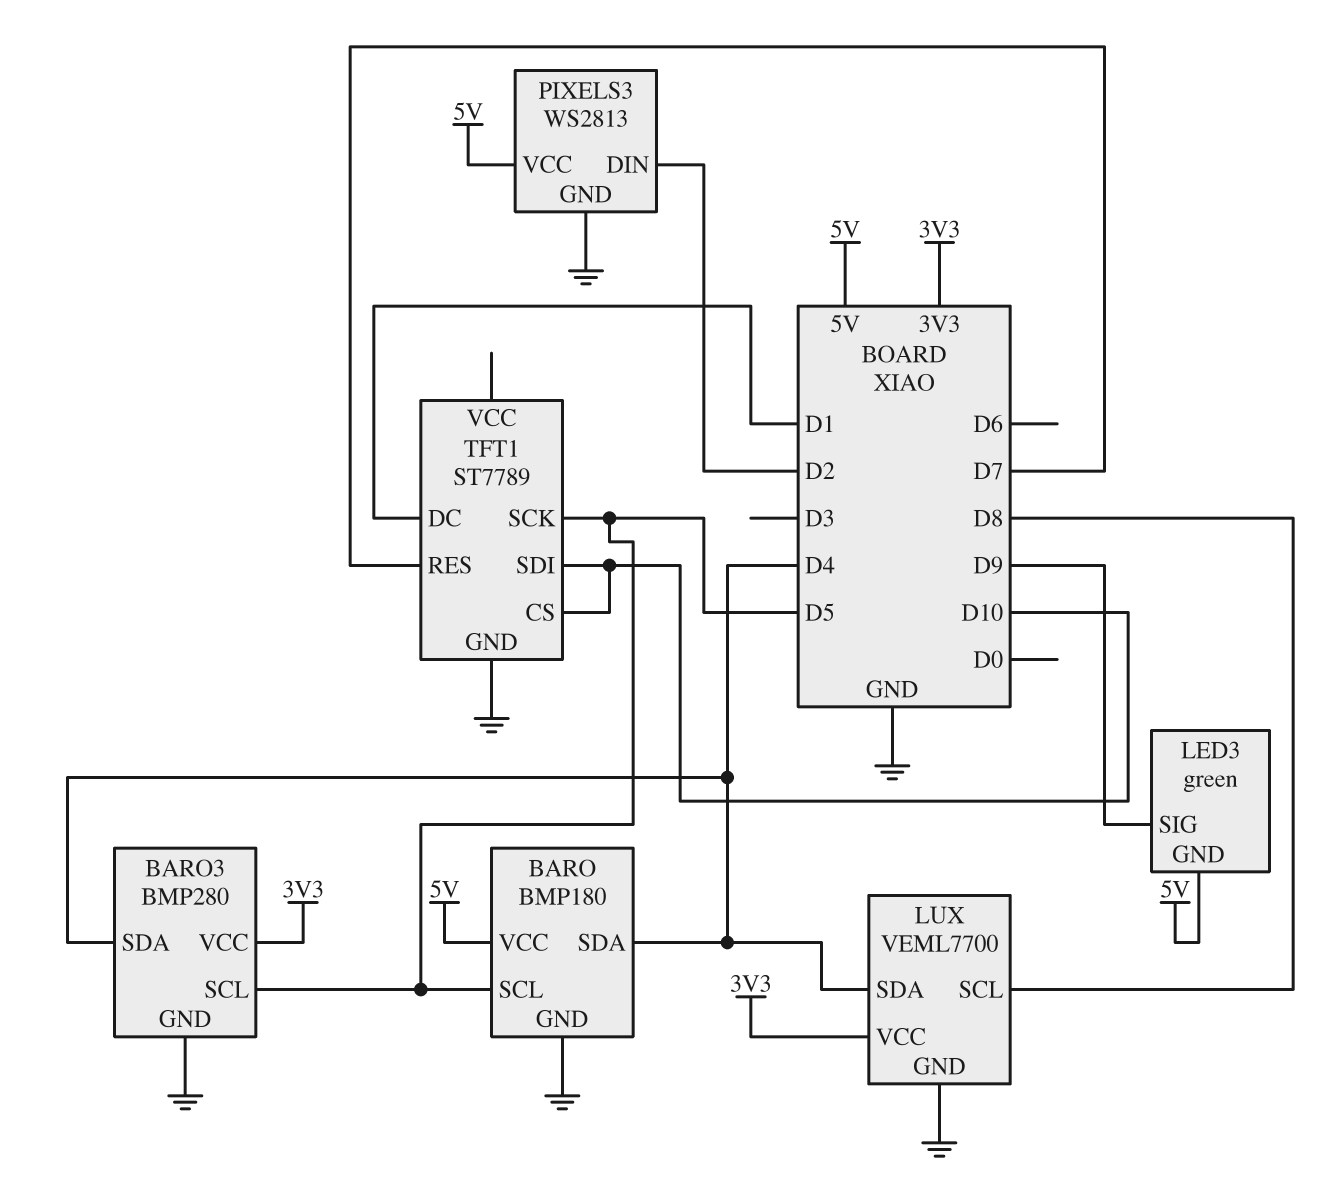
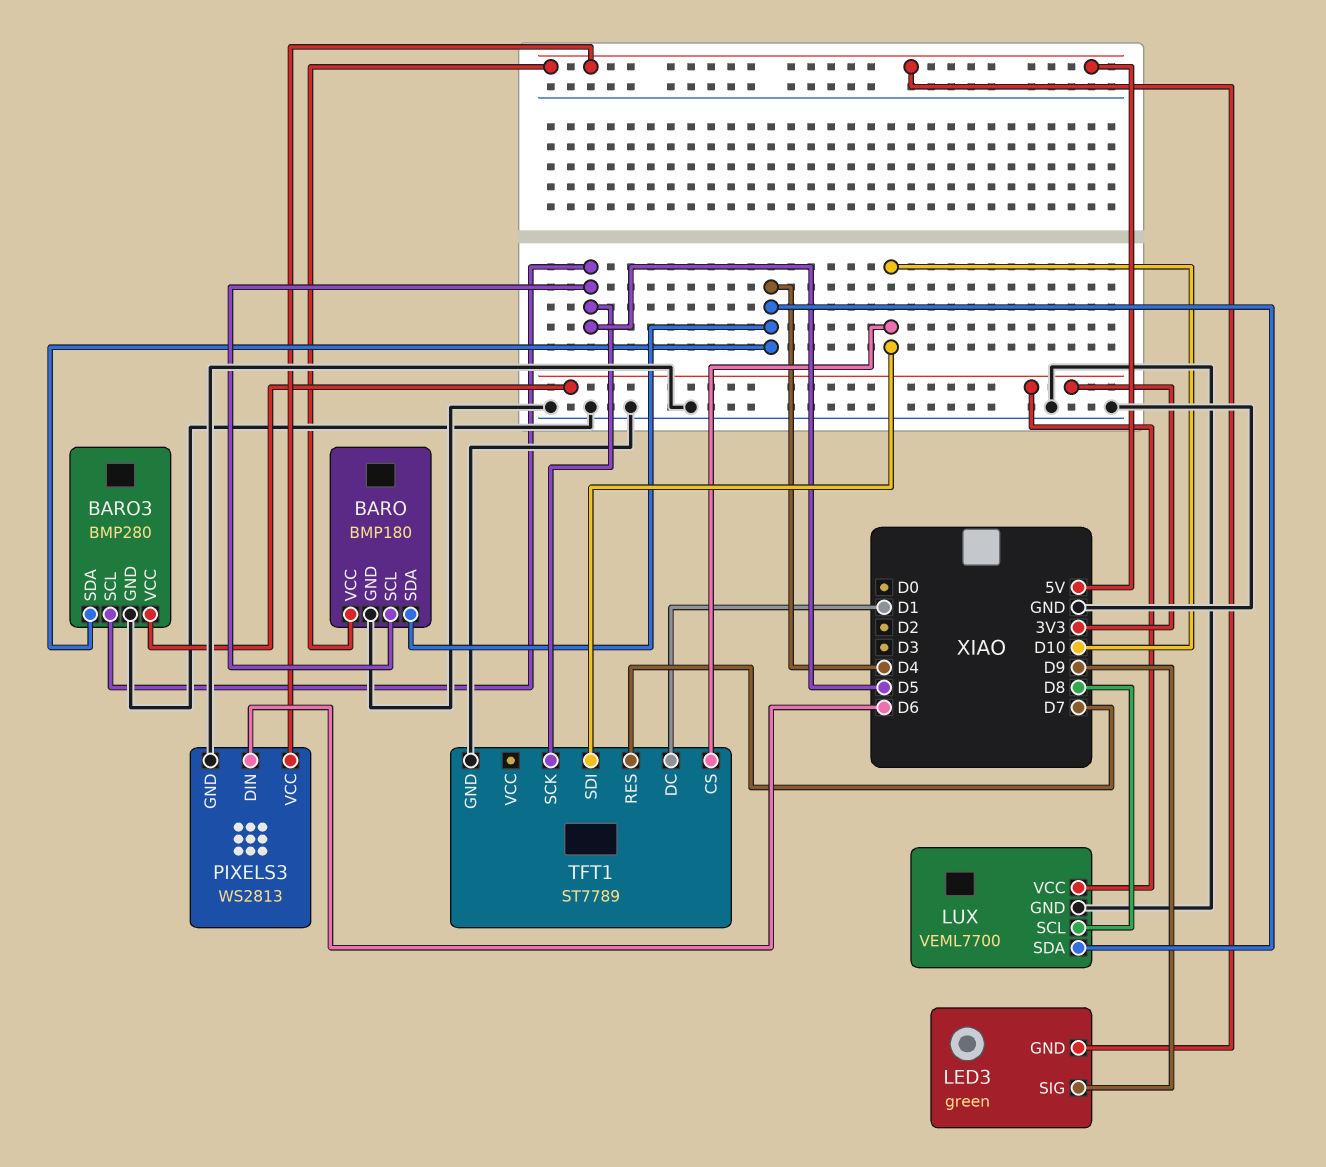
PIXELS3 pin DIN: D2 -> D6

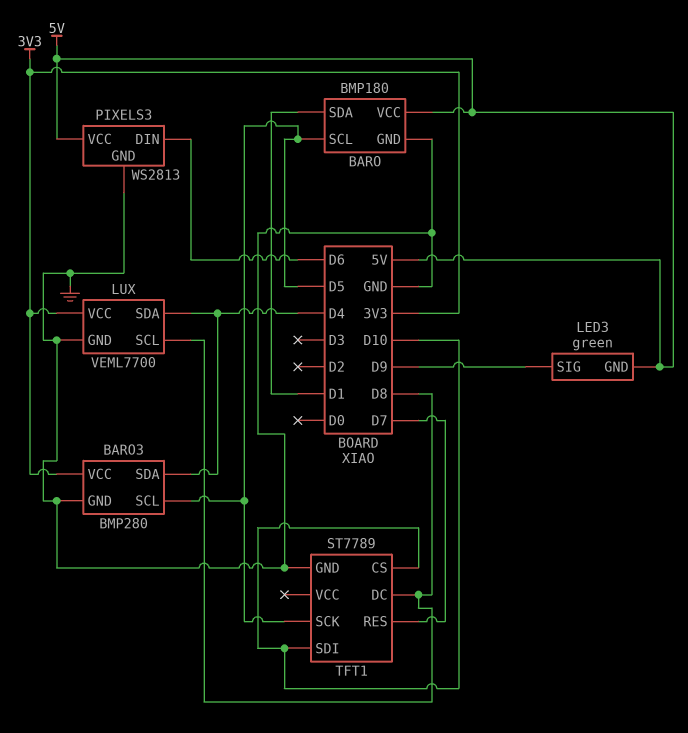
BARO pin SDA: D4 -> D1
TFT1 pin DC: D1 -> D8

